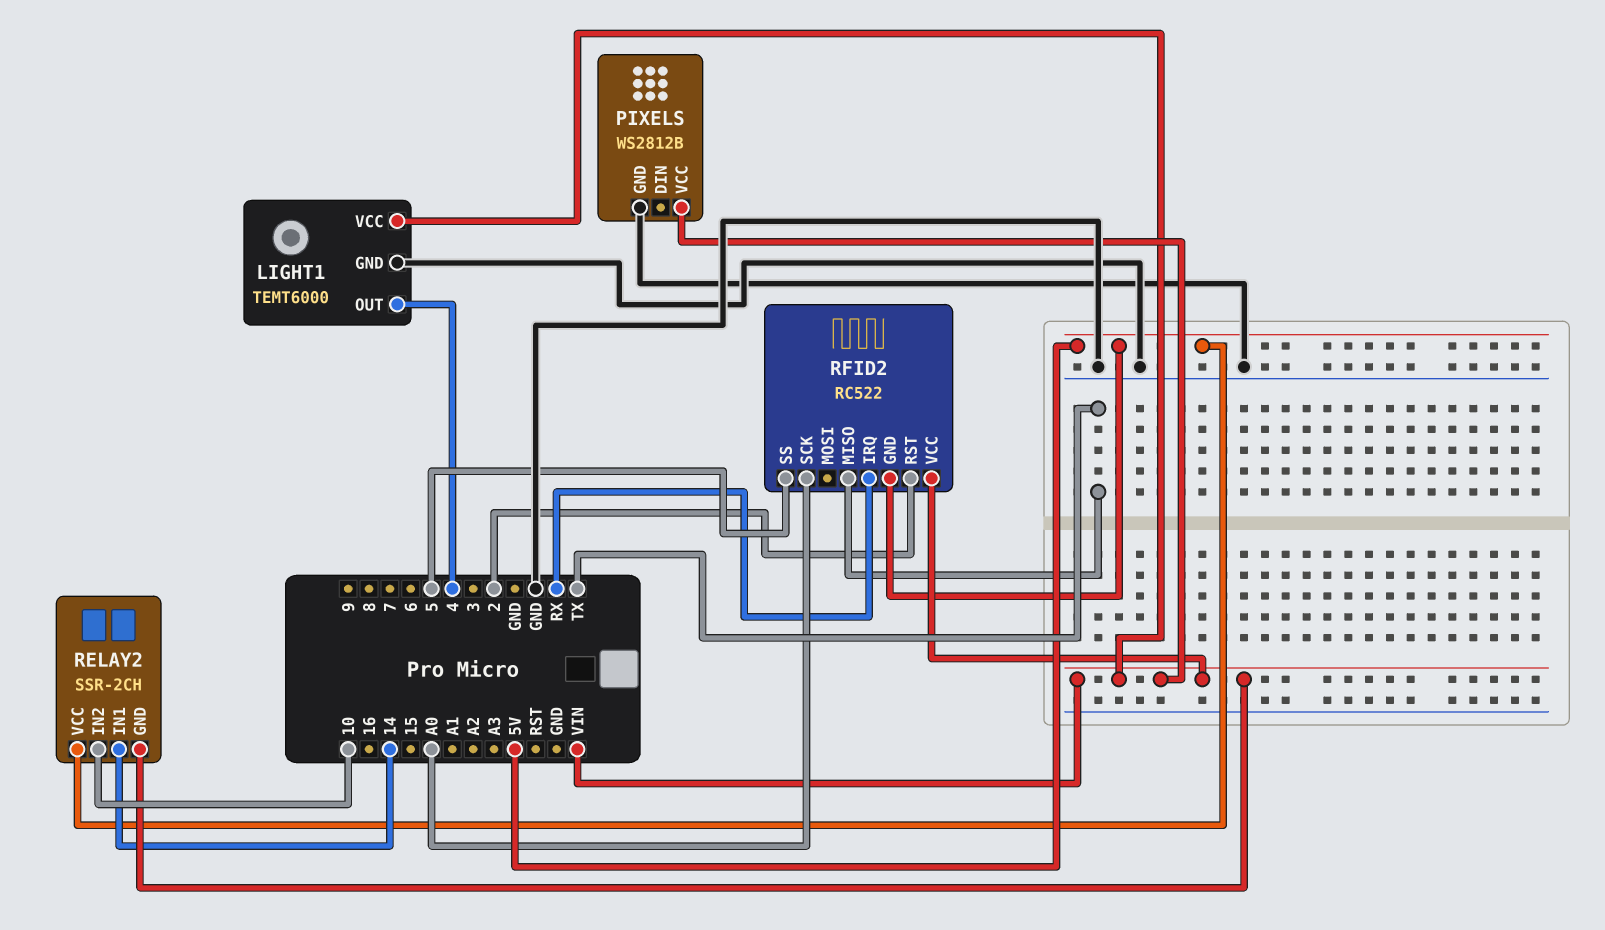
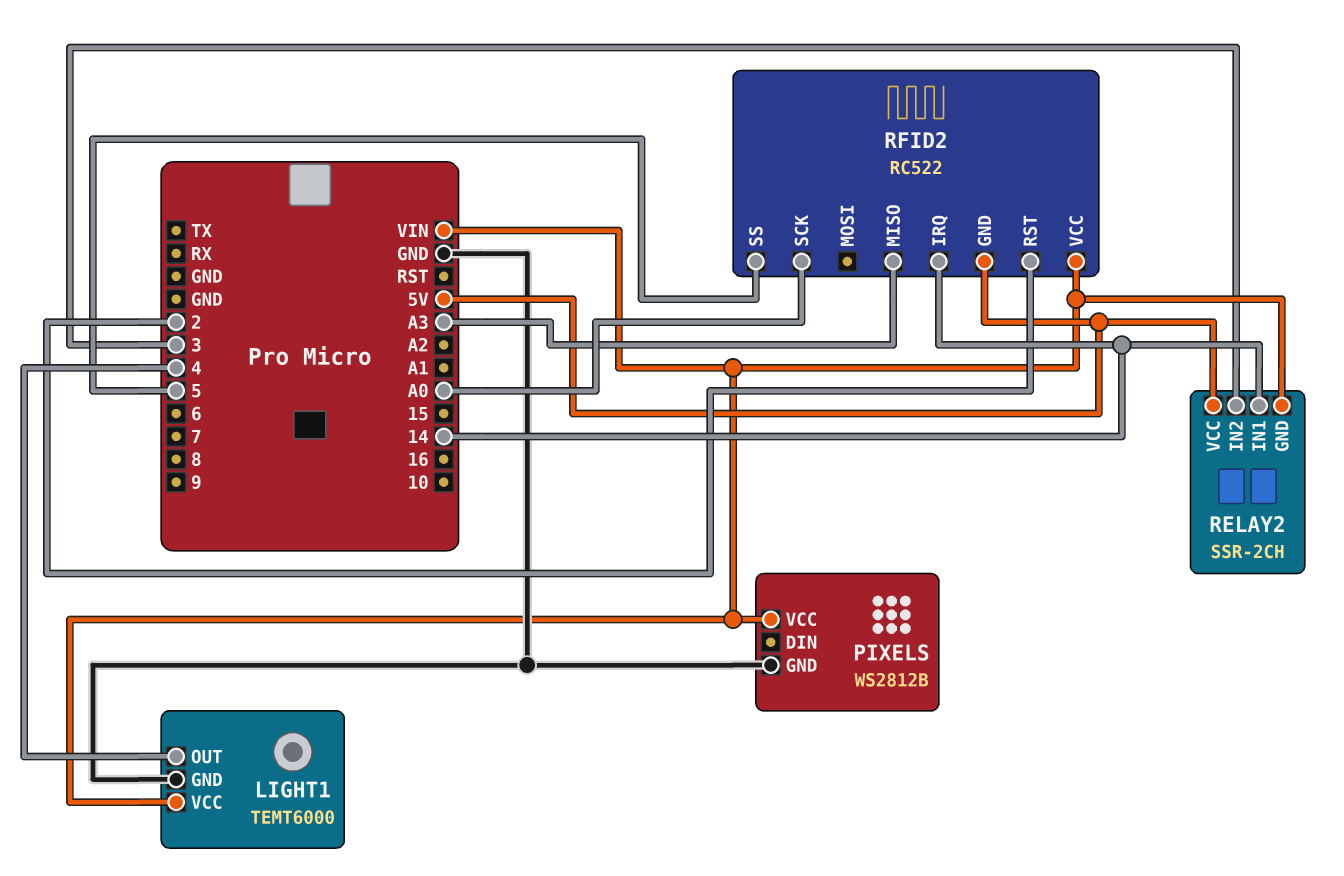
RELAY2 pin IN2: 10 -> 3
RFID2 pin IRQ: RX -> 14
RFID2 pin MISO: TX -> A3

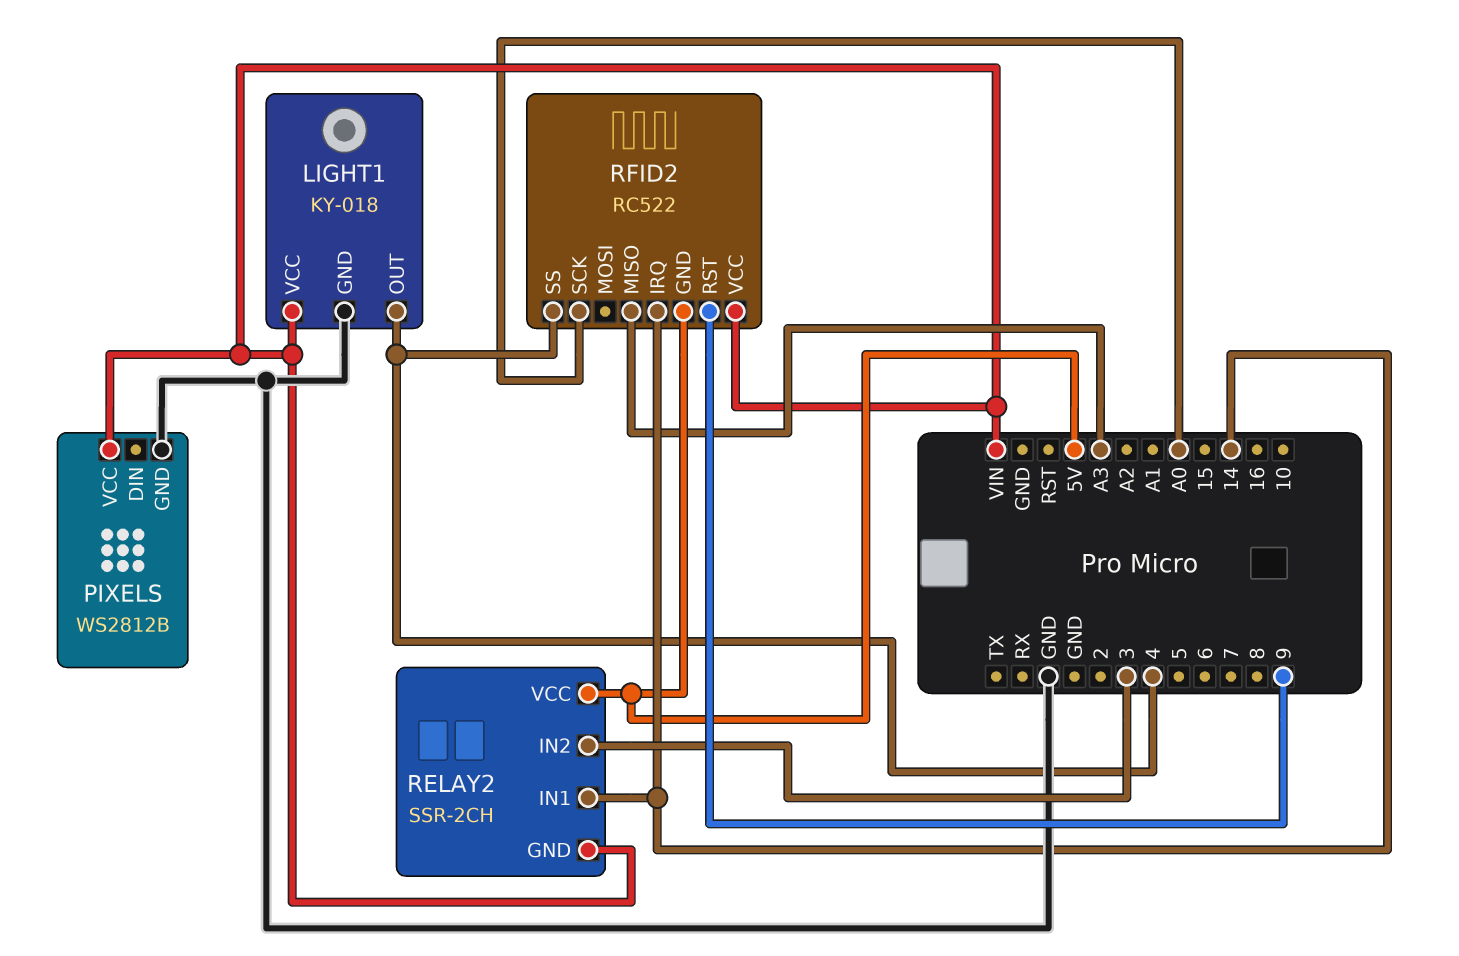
LIGHT1: TEMT6000 -> KY-018
RFID2 pin RST: 2 -> 9
RFID2 pin SS: 5 -> 4

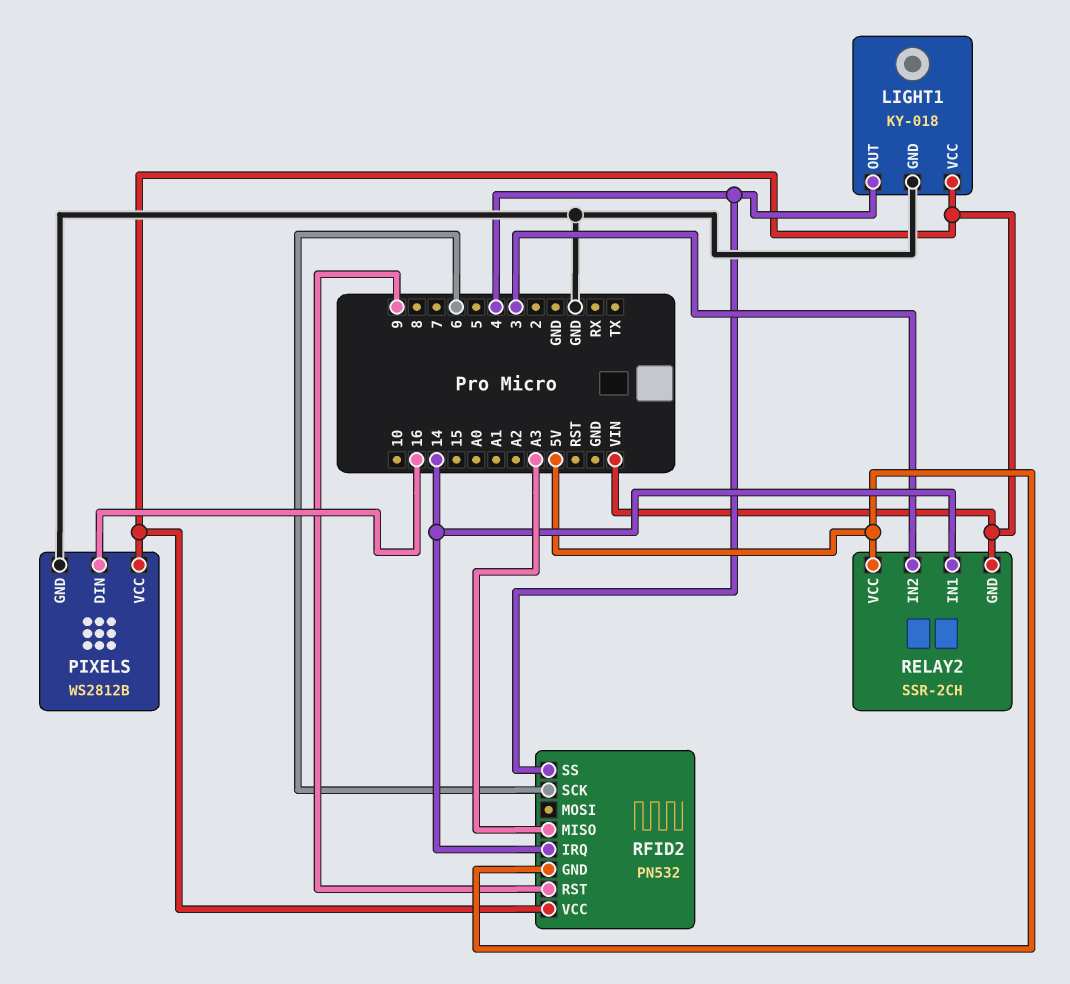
PIXELS pin DIN: none -> 16
RFID2: RC522 -> PN532
RFID2 pin SCK: A0 -> 6

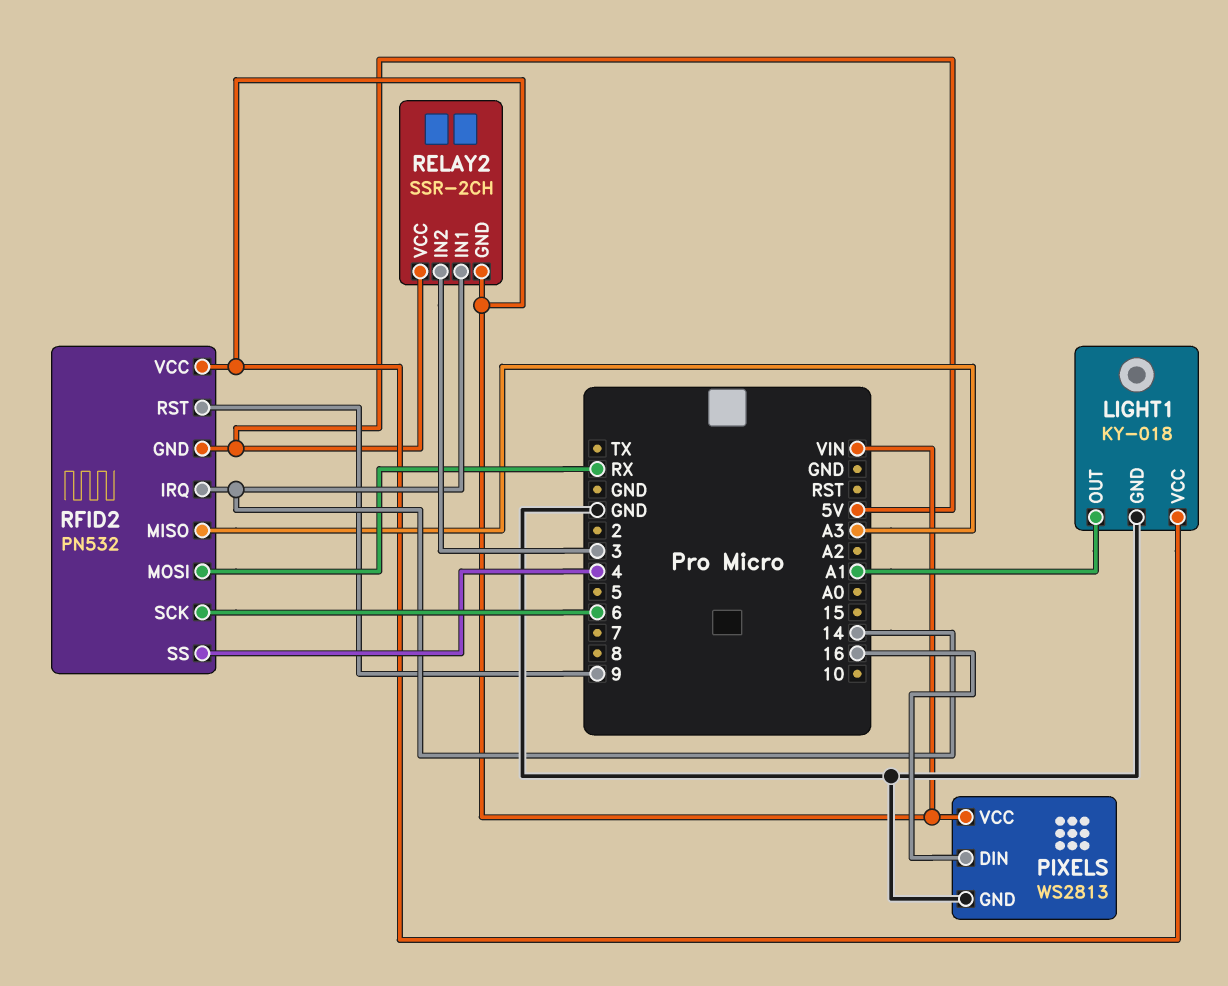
LIGHT1 pin OUT: 4 -> A1
PIXELS: WS2812B -> WS2813
RFID2 pin MOSI: none -> RX

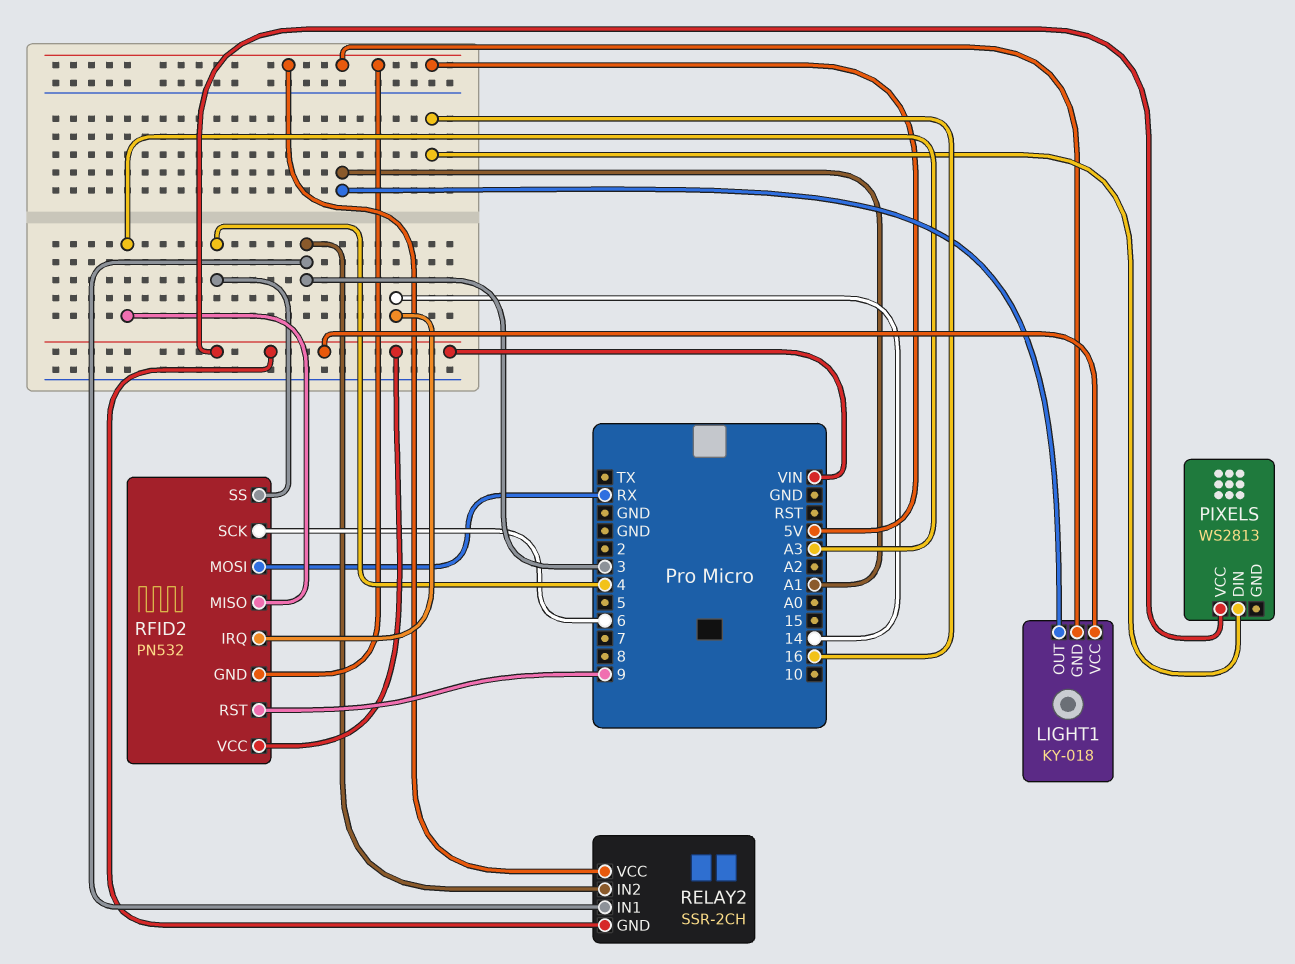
LIGHT1 pin GND: GND -> 5V
PIXELS pin GND: GND -> none
RELAY2 pin IN1: 14 -> 3

